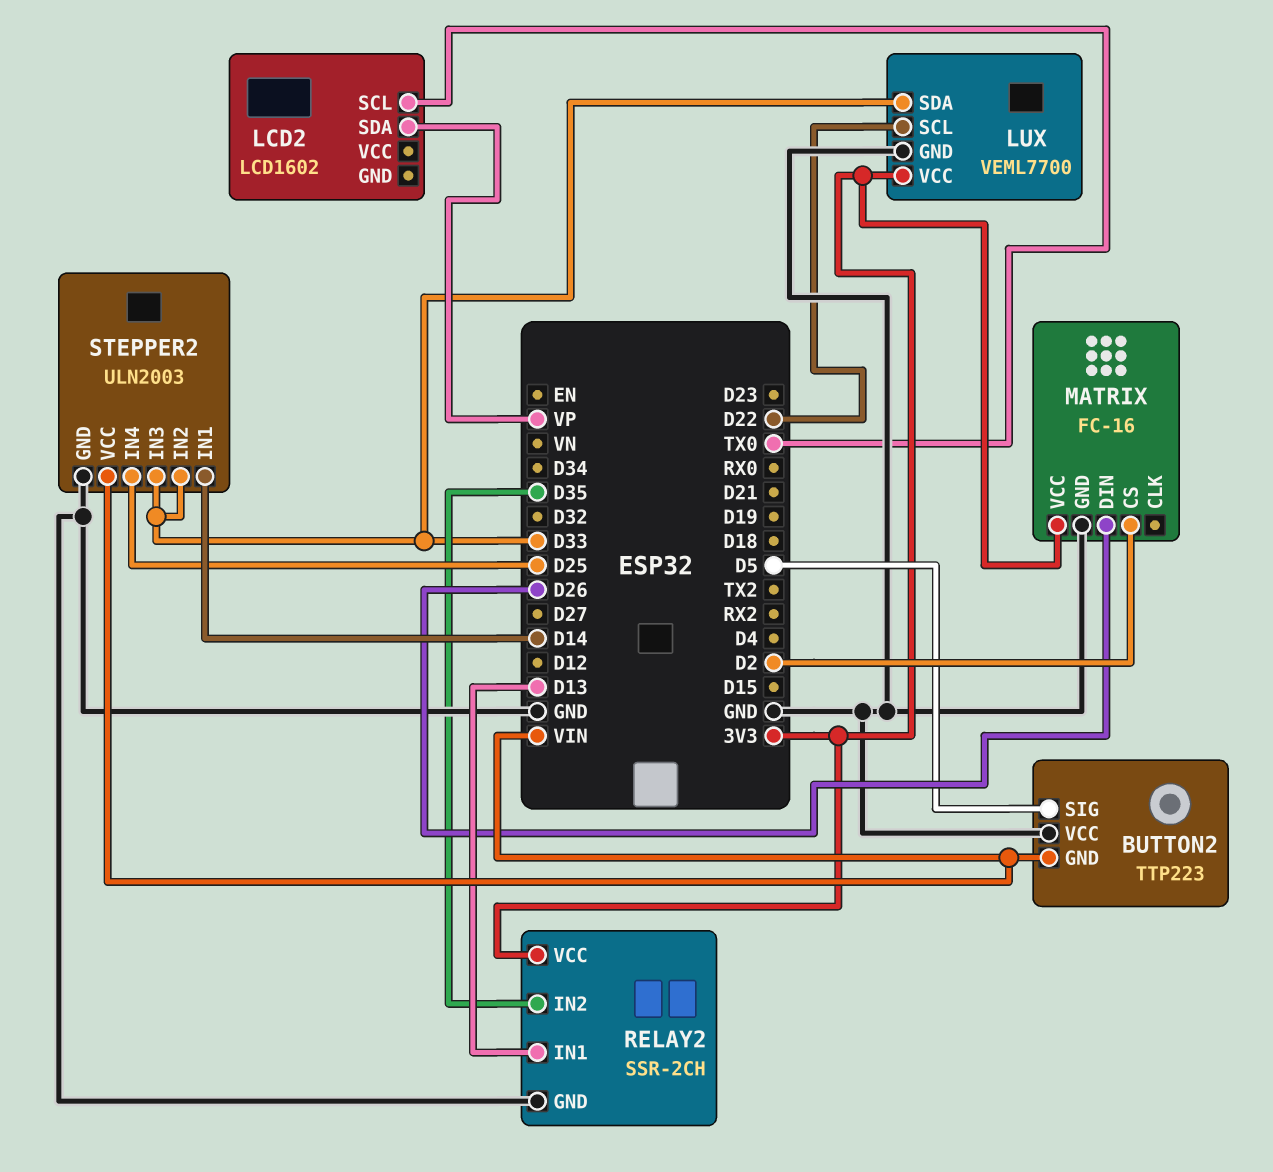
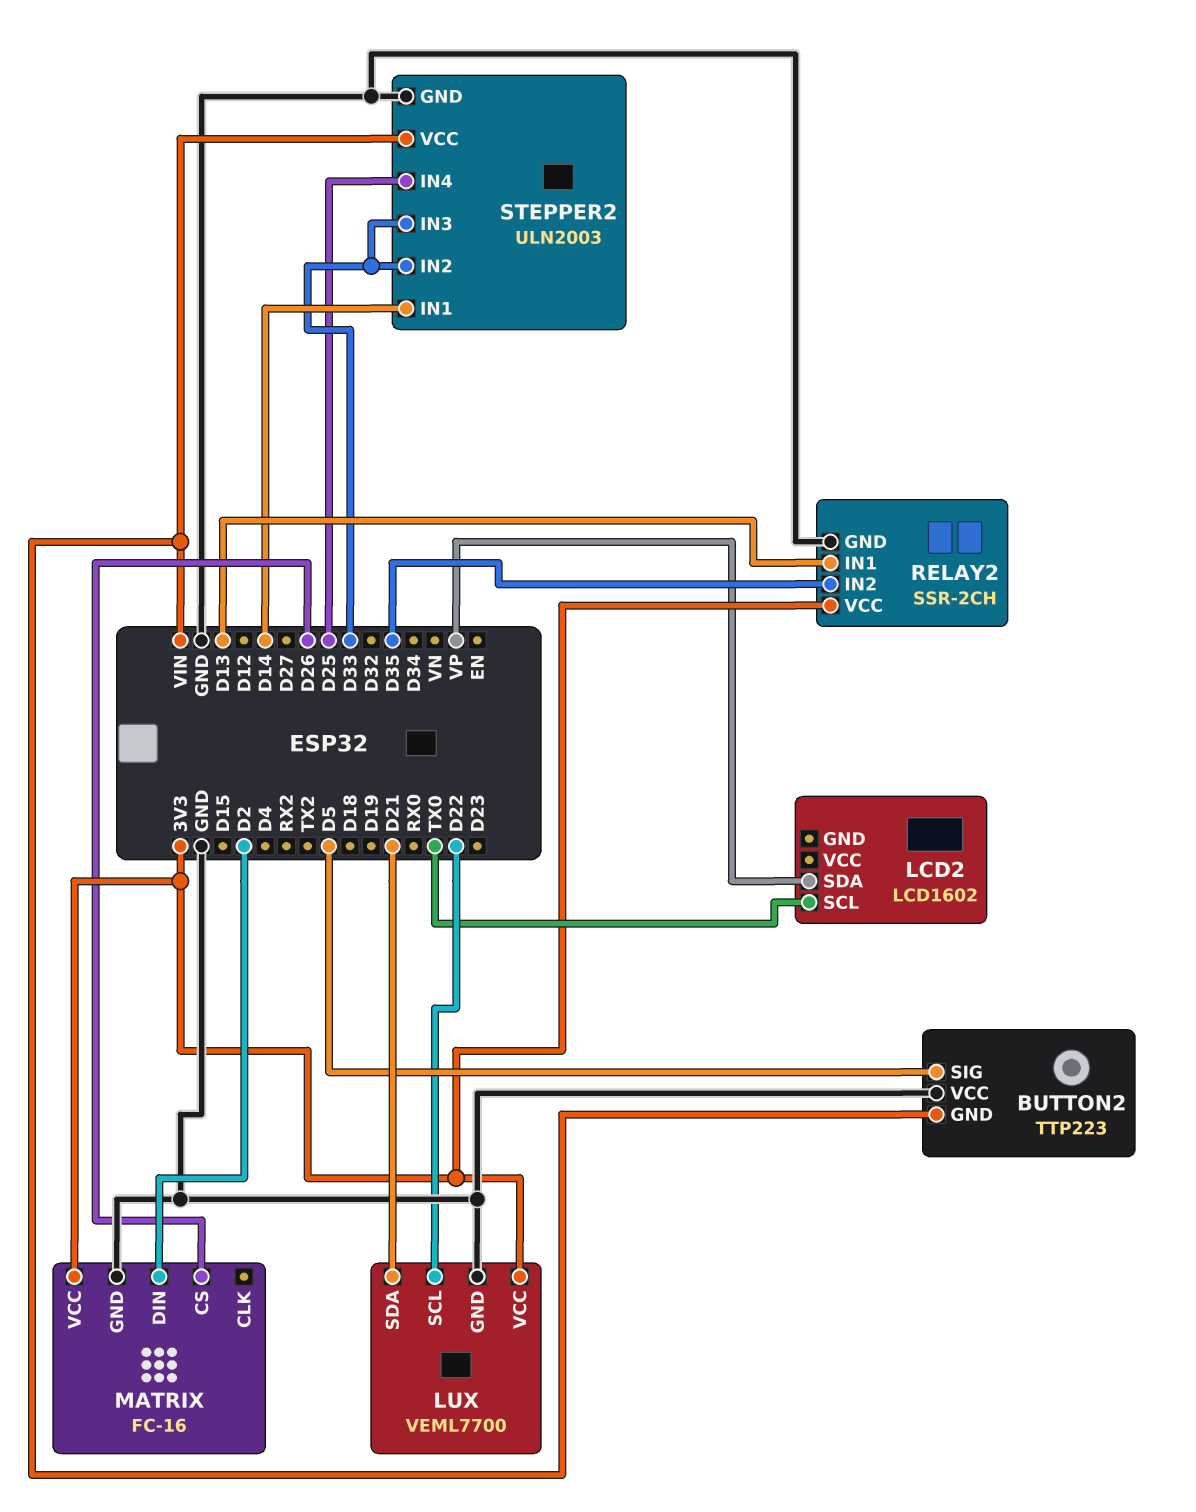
LUX pin SDA: D33 -> D21
MATRIX pin CS: D2 -> D26
MATRIX pin DIN: D26 -> D2

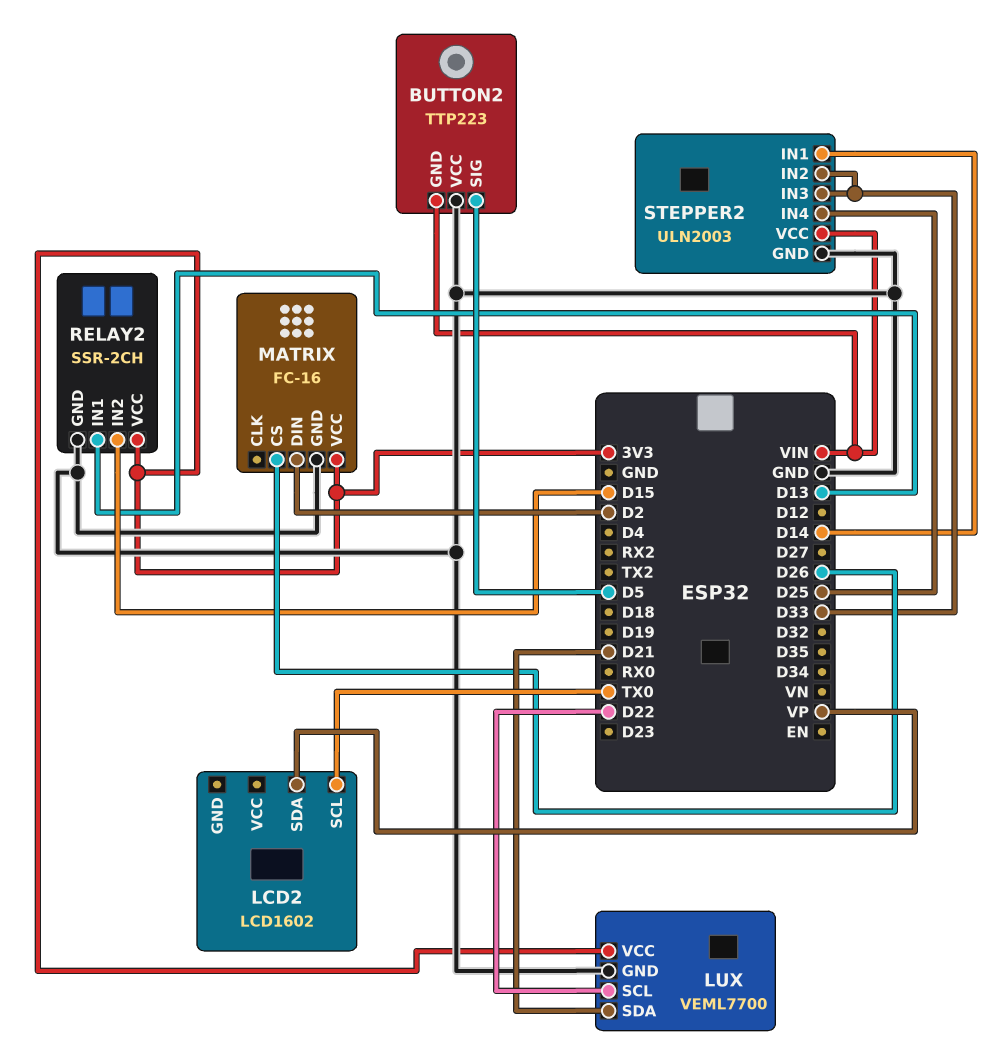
RELAY2 pin IN2: D35 -> D15

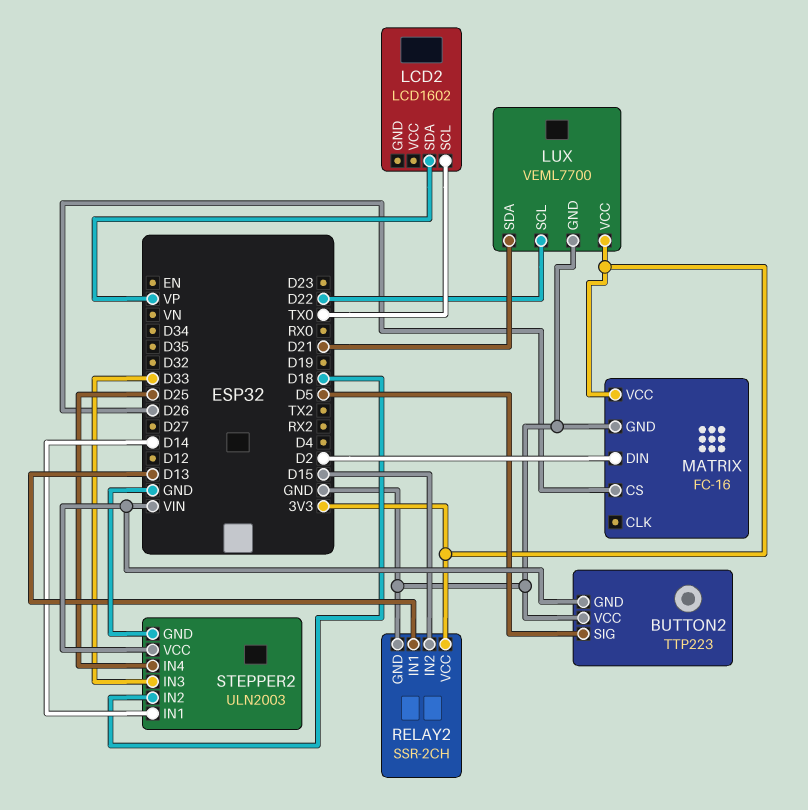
STEPPER2 pin IN2: D33 -> D18

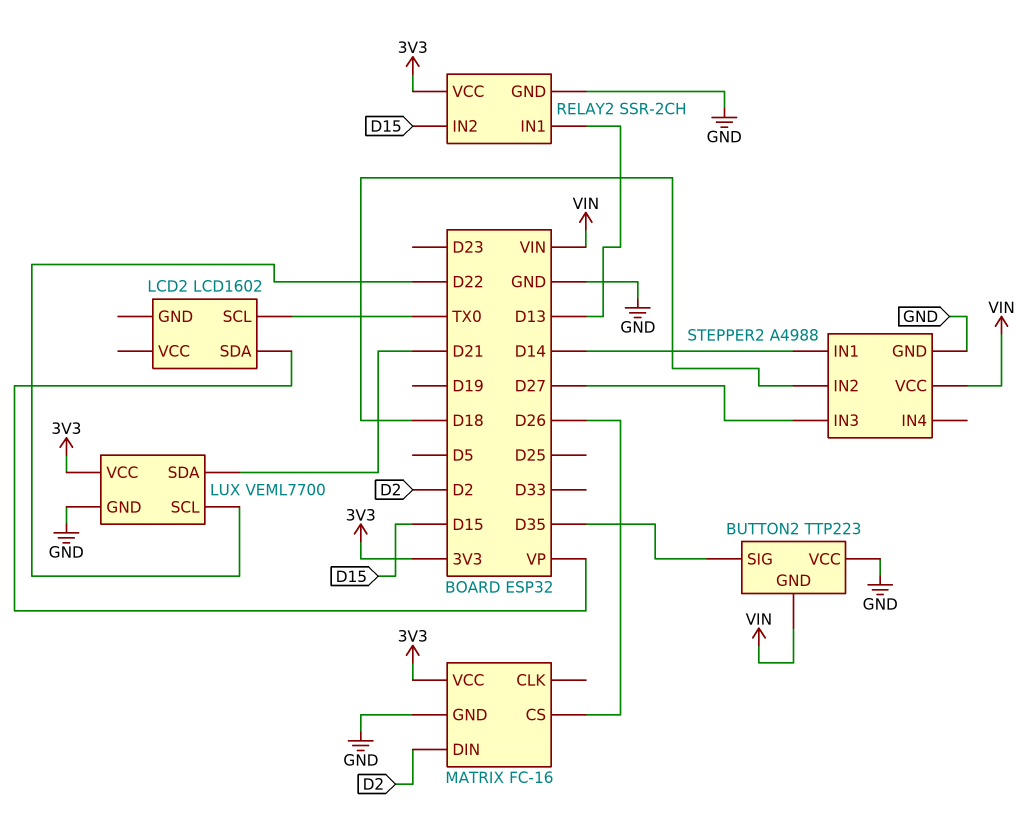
BUTTON2 pin SIG: D5 -> D35
STEPPER2: ULN2003 -> A4988
STEPPER2 pin IN3: D33 -> D27
STEPPER2 pin IN4: D25 -> none

